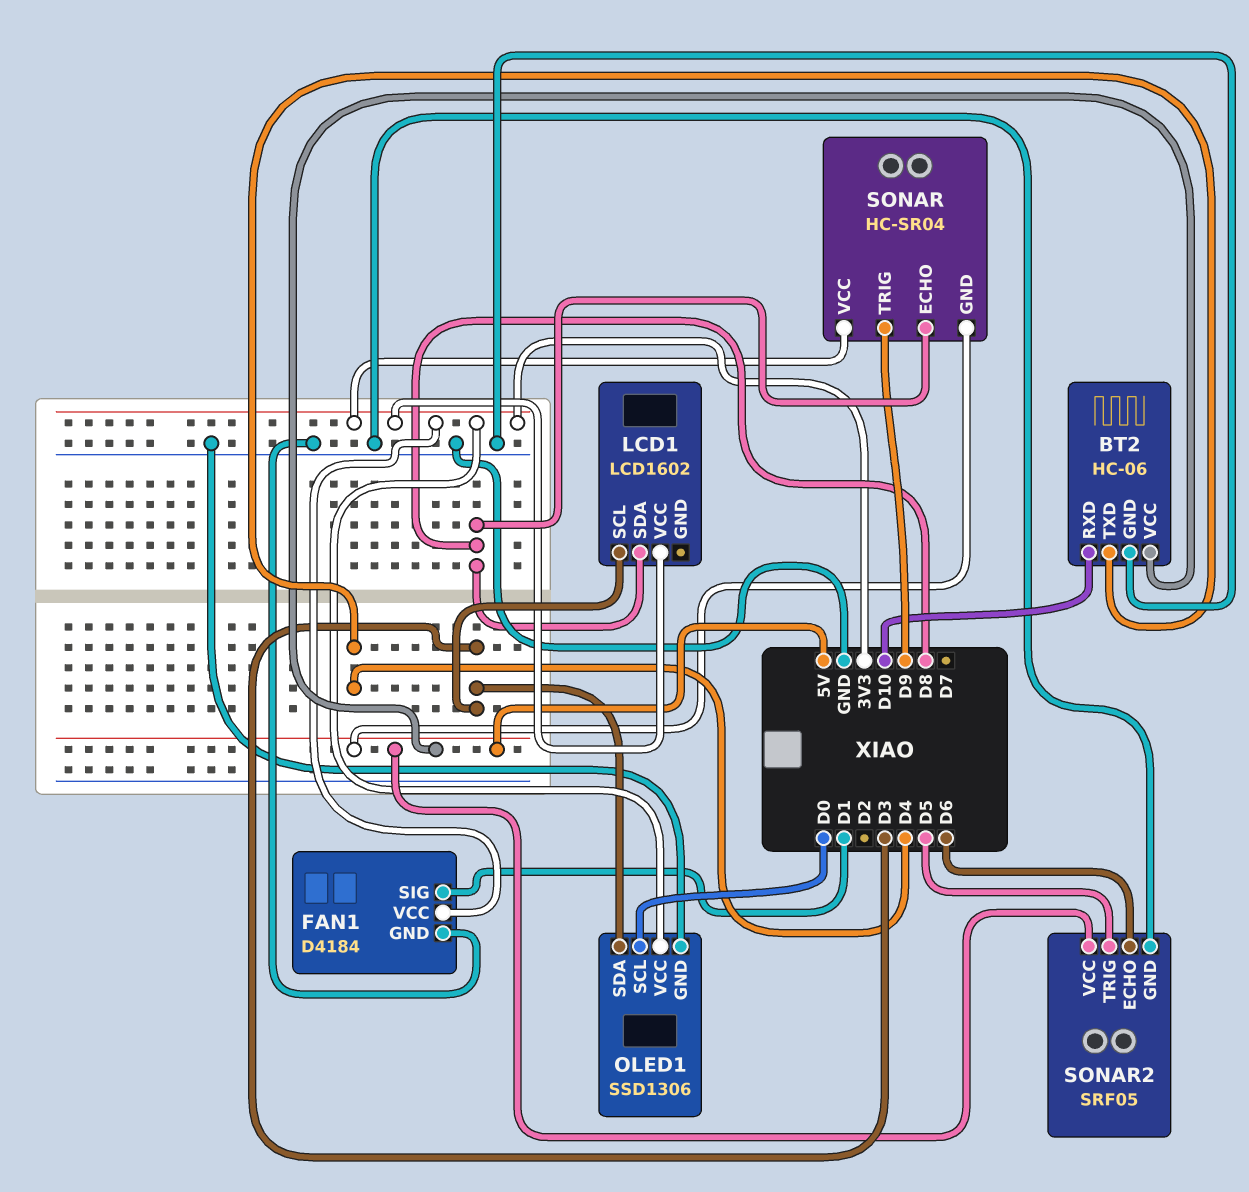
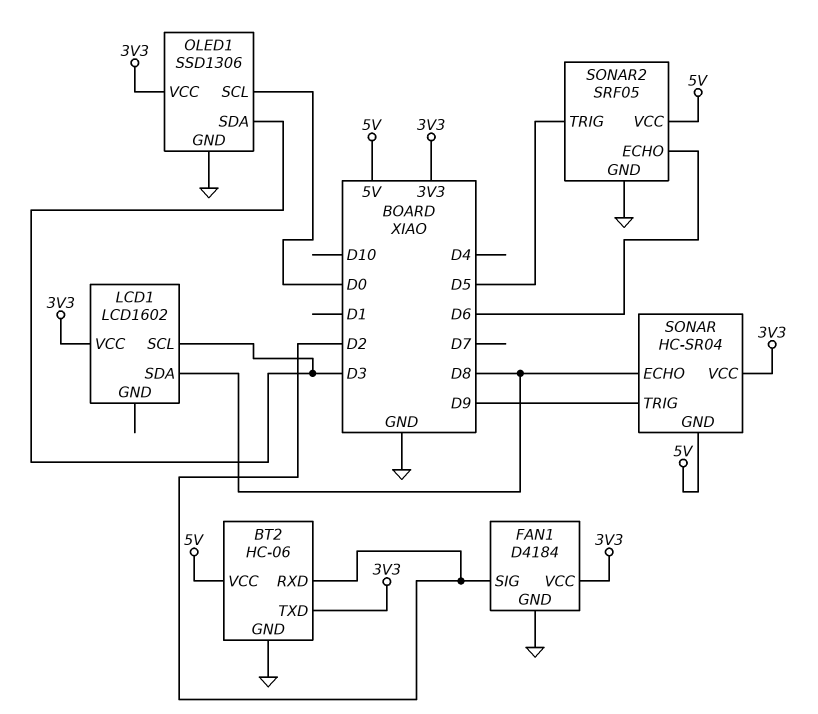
BT2 pin RXD: D10 -> D2
BT2 pin TXD: D4 -> 3V3
FAN1 pin SIG: D1 -> D2

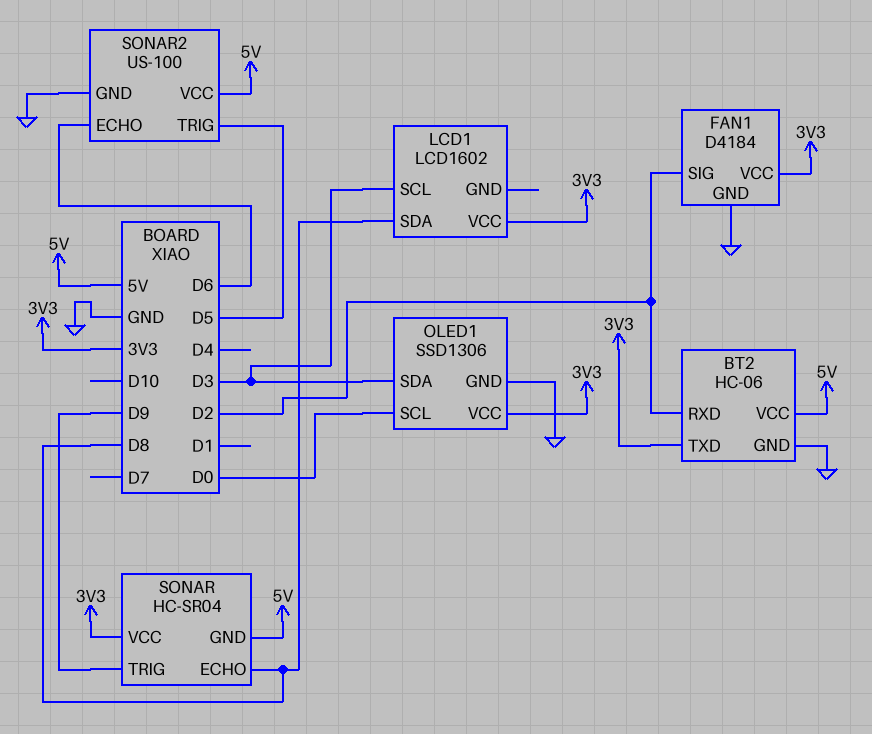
SONAR2: SRF05 -> US-100

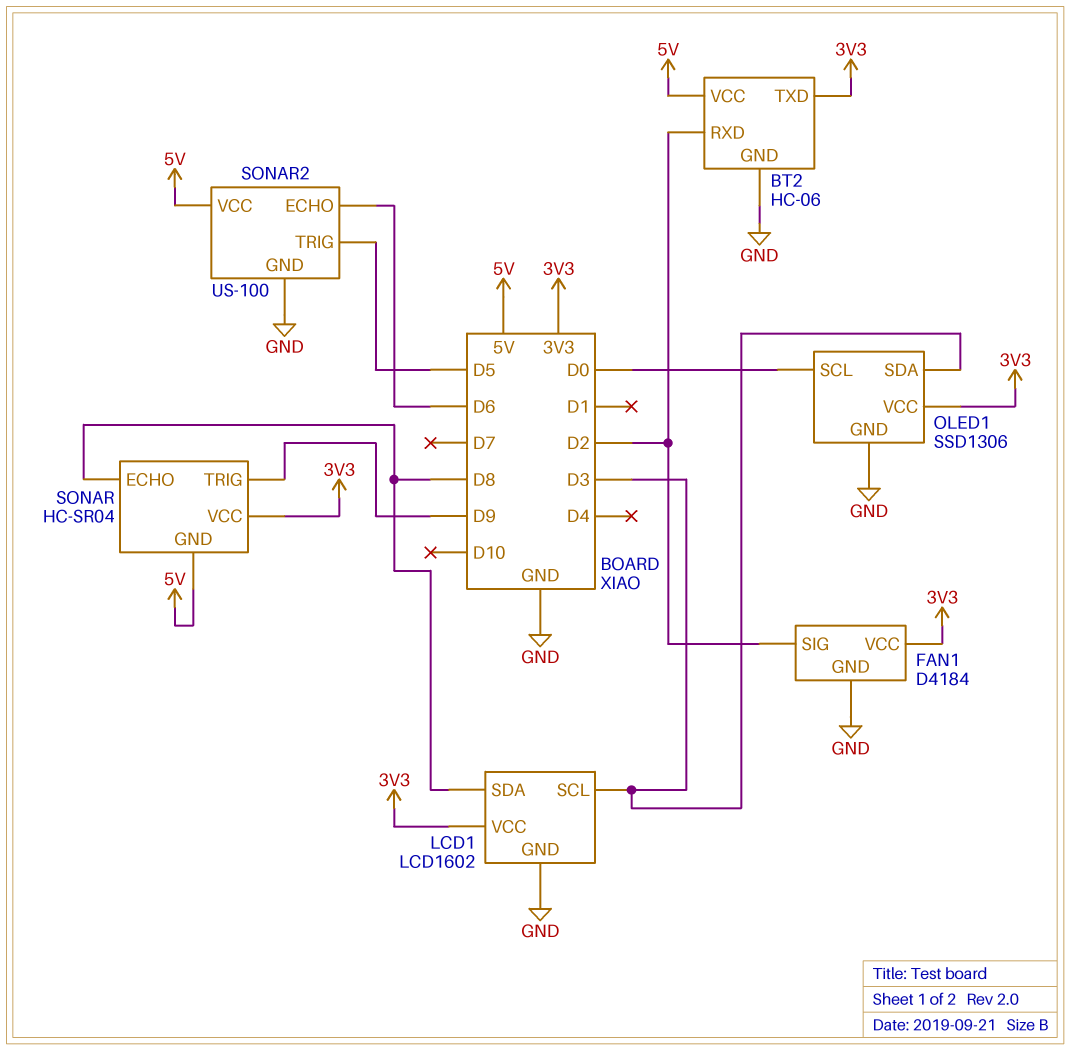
LCD1 pin GND: none -> GND

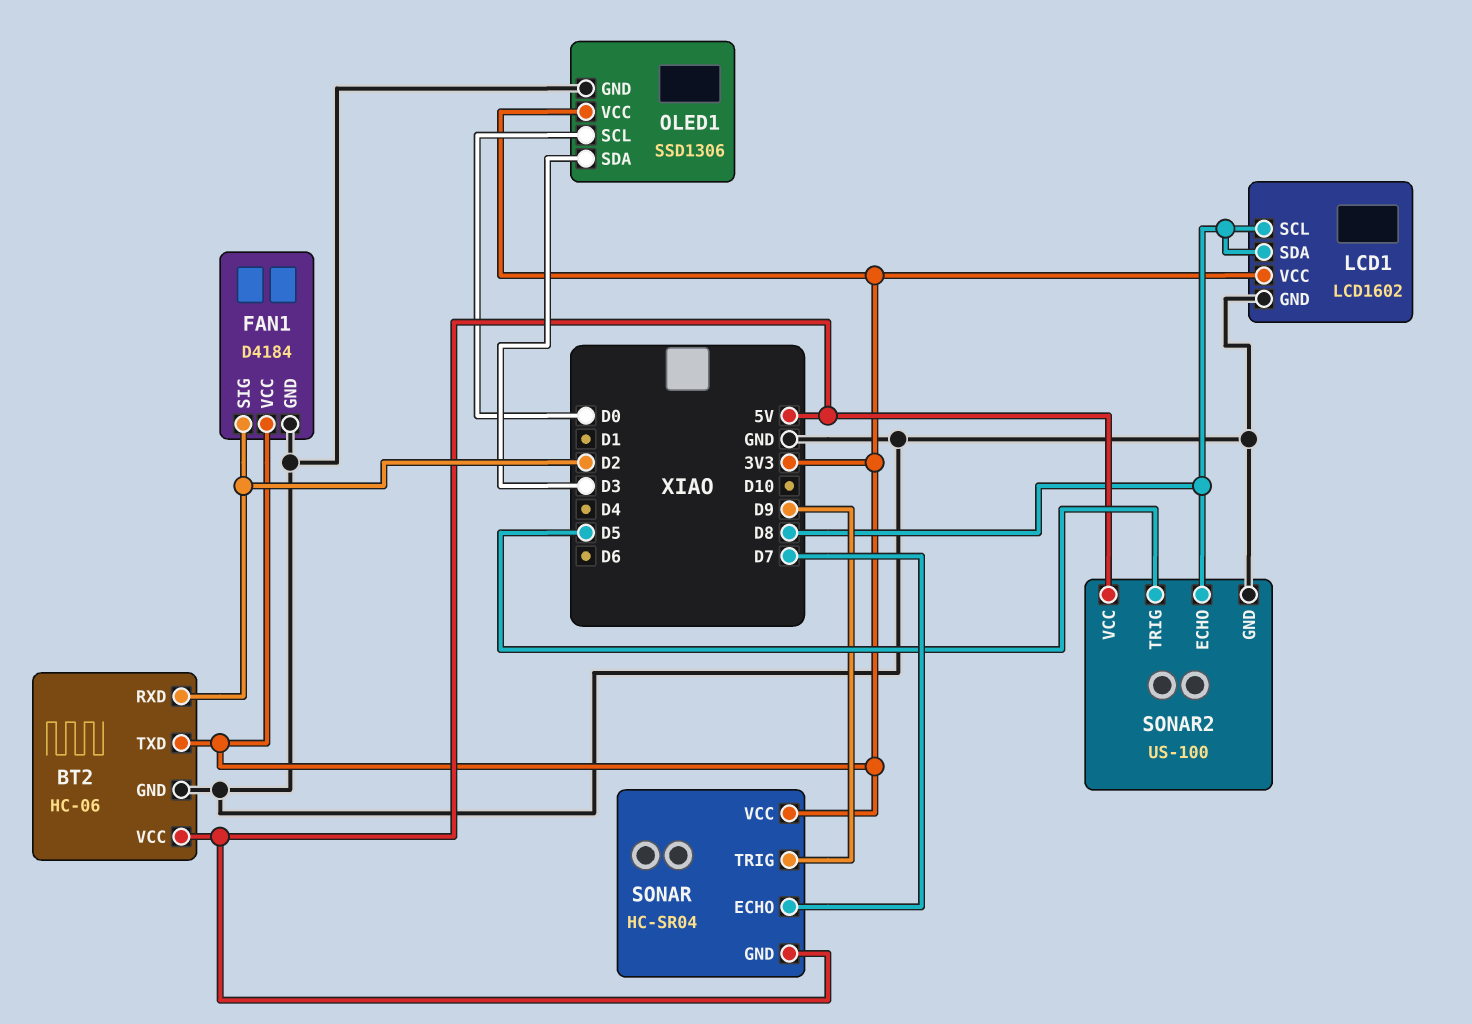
LCD1 pin SCL: D3 -> D8
SONAR pin ECHO: D8 -> D7
SONAR2 pin ECHO: D6 -> D8

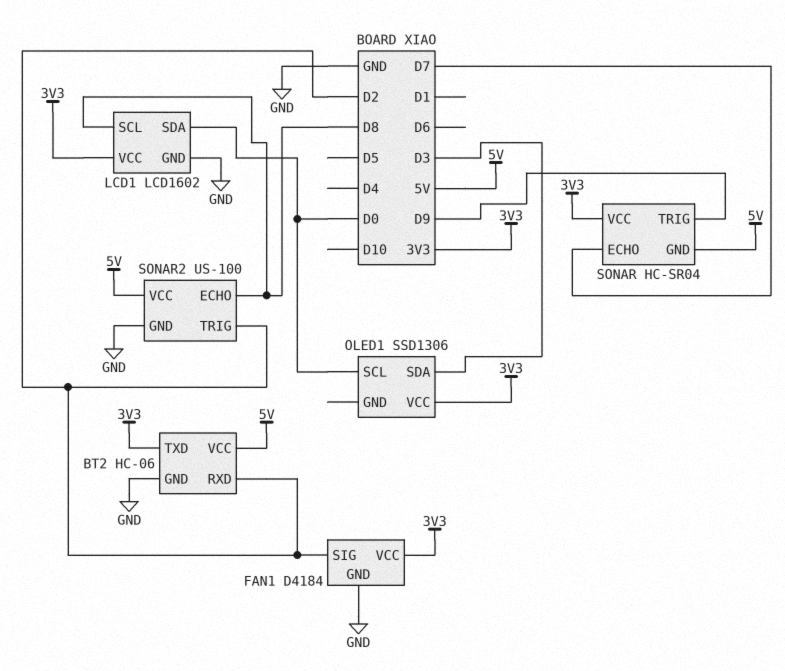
LCD1 pin SDA: D8 -> D0
OLED1 pin GND: GND -> none
SONAR2 pin TRIG: D5 -> D2

